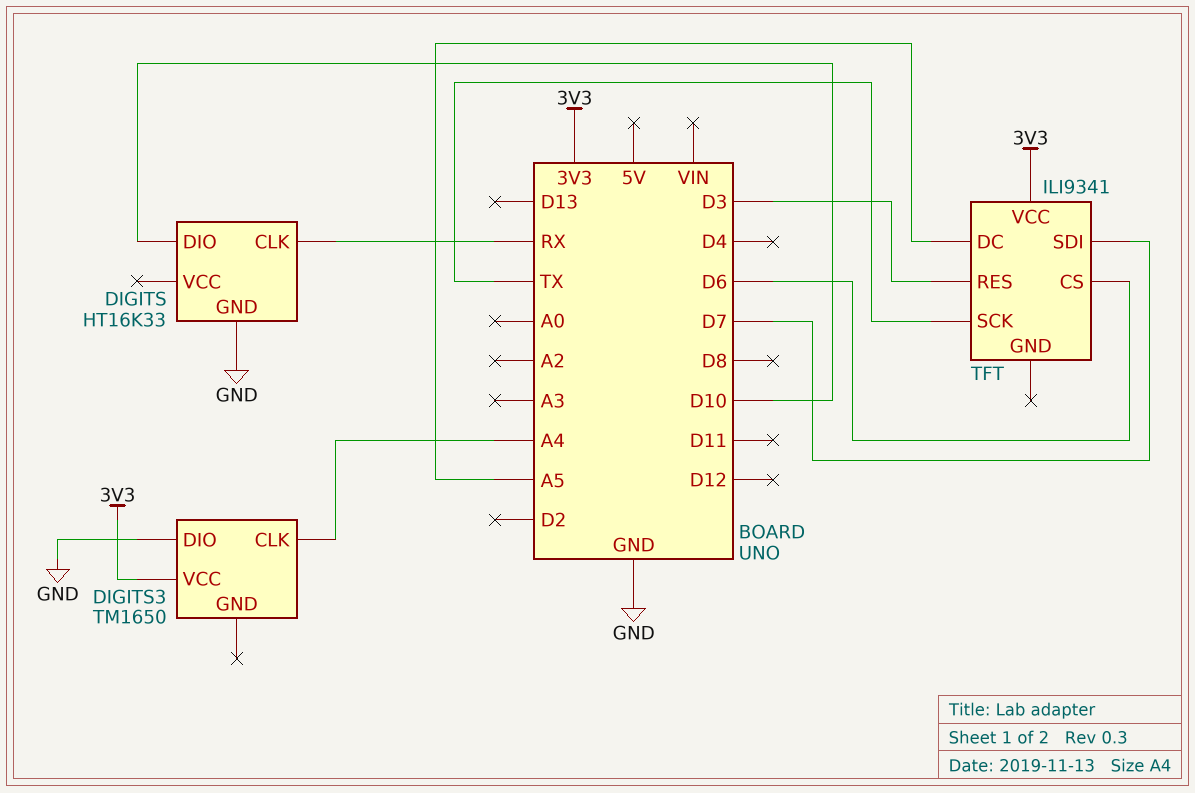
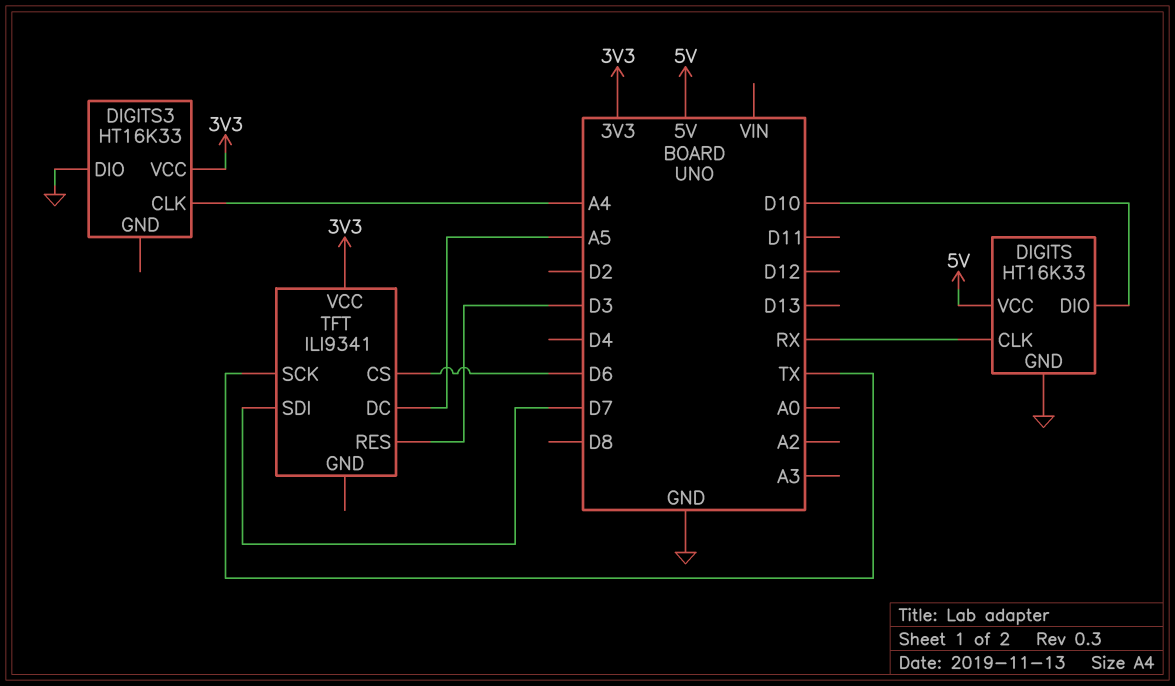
DIGITS pin VCC: none -> 5V
DIGITS3: TM1650 -> HT16K33

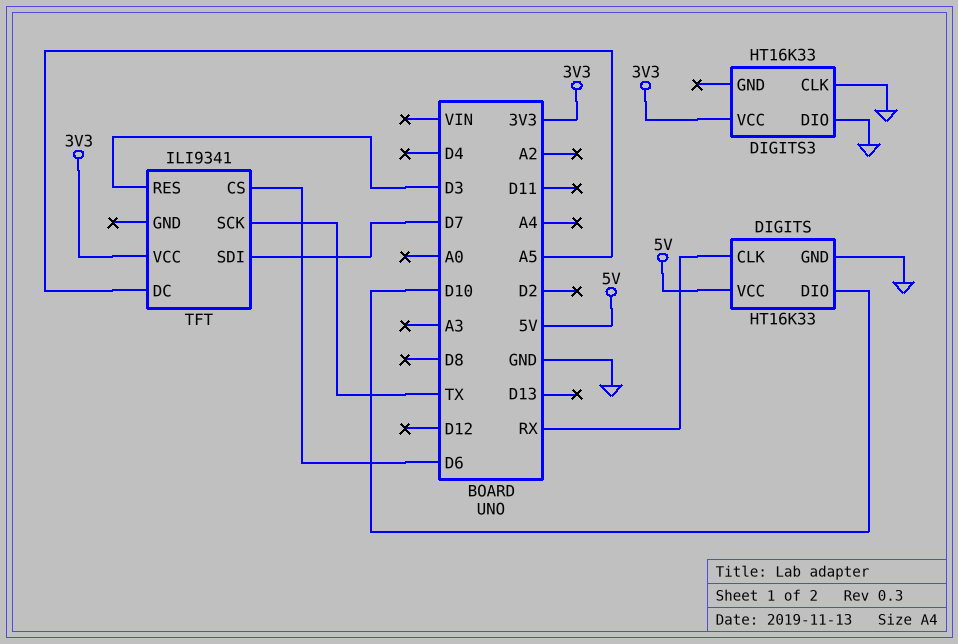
DIGITS3 pin CLK: A4 -> GND

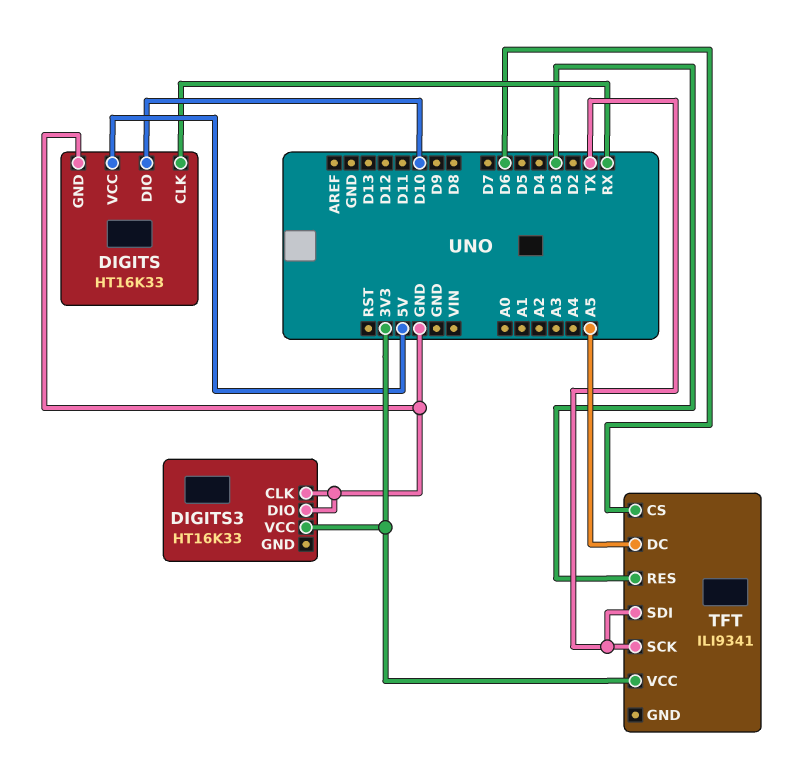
TFT pin SDI: D7 -> TX

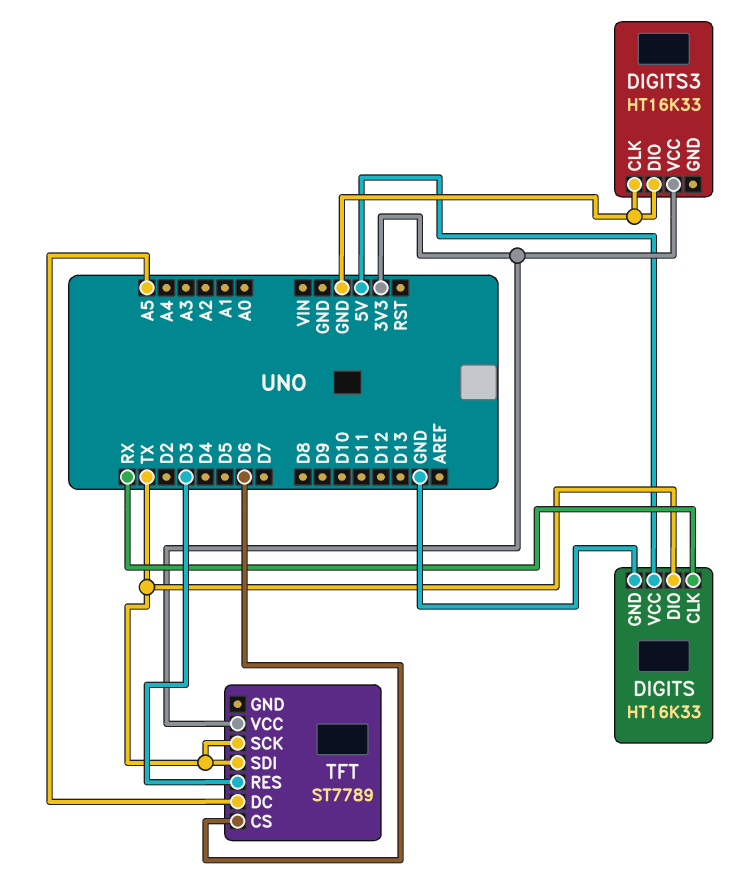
DIGITS pin DIO: D10 -> TX
TFT: ILI9341 -> ST7789

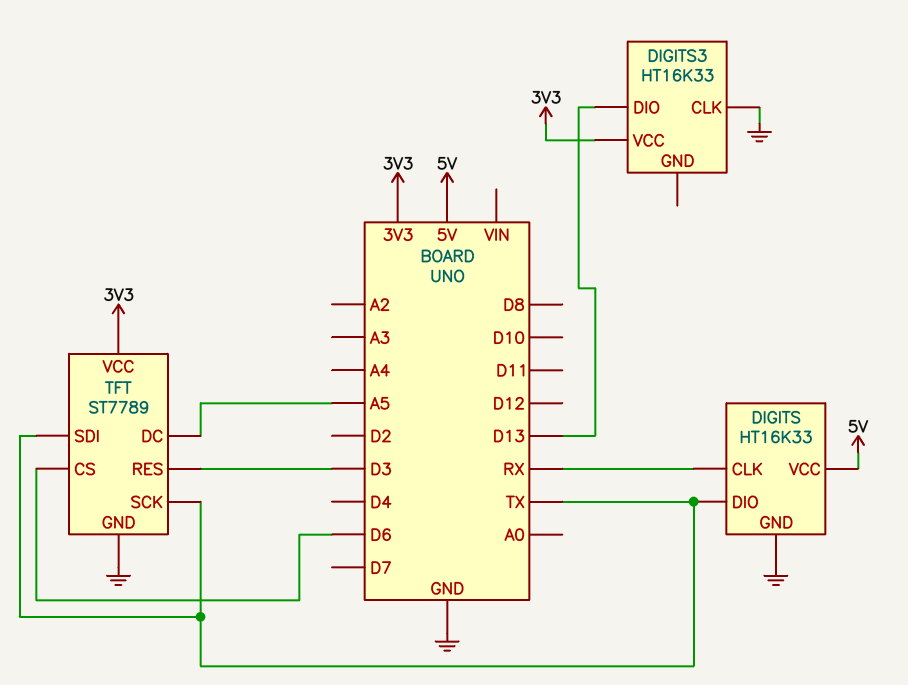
DIGITS3 pin DIO: GND -> D13
TFT pin GND: none -> GND

